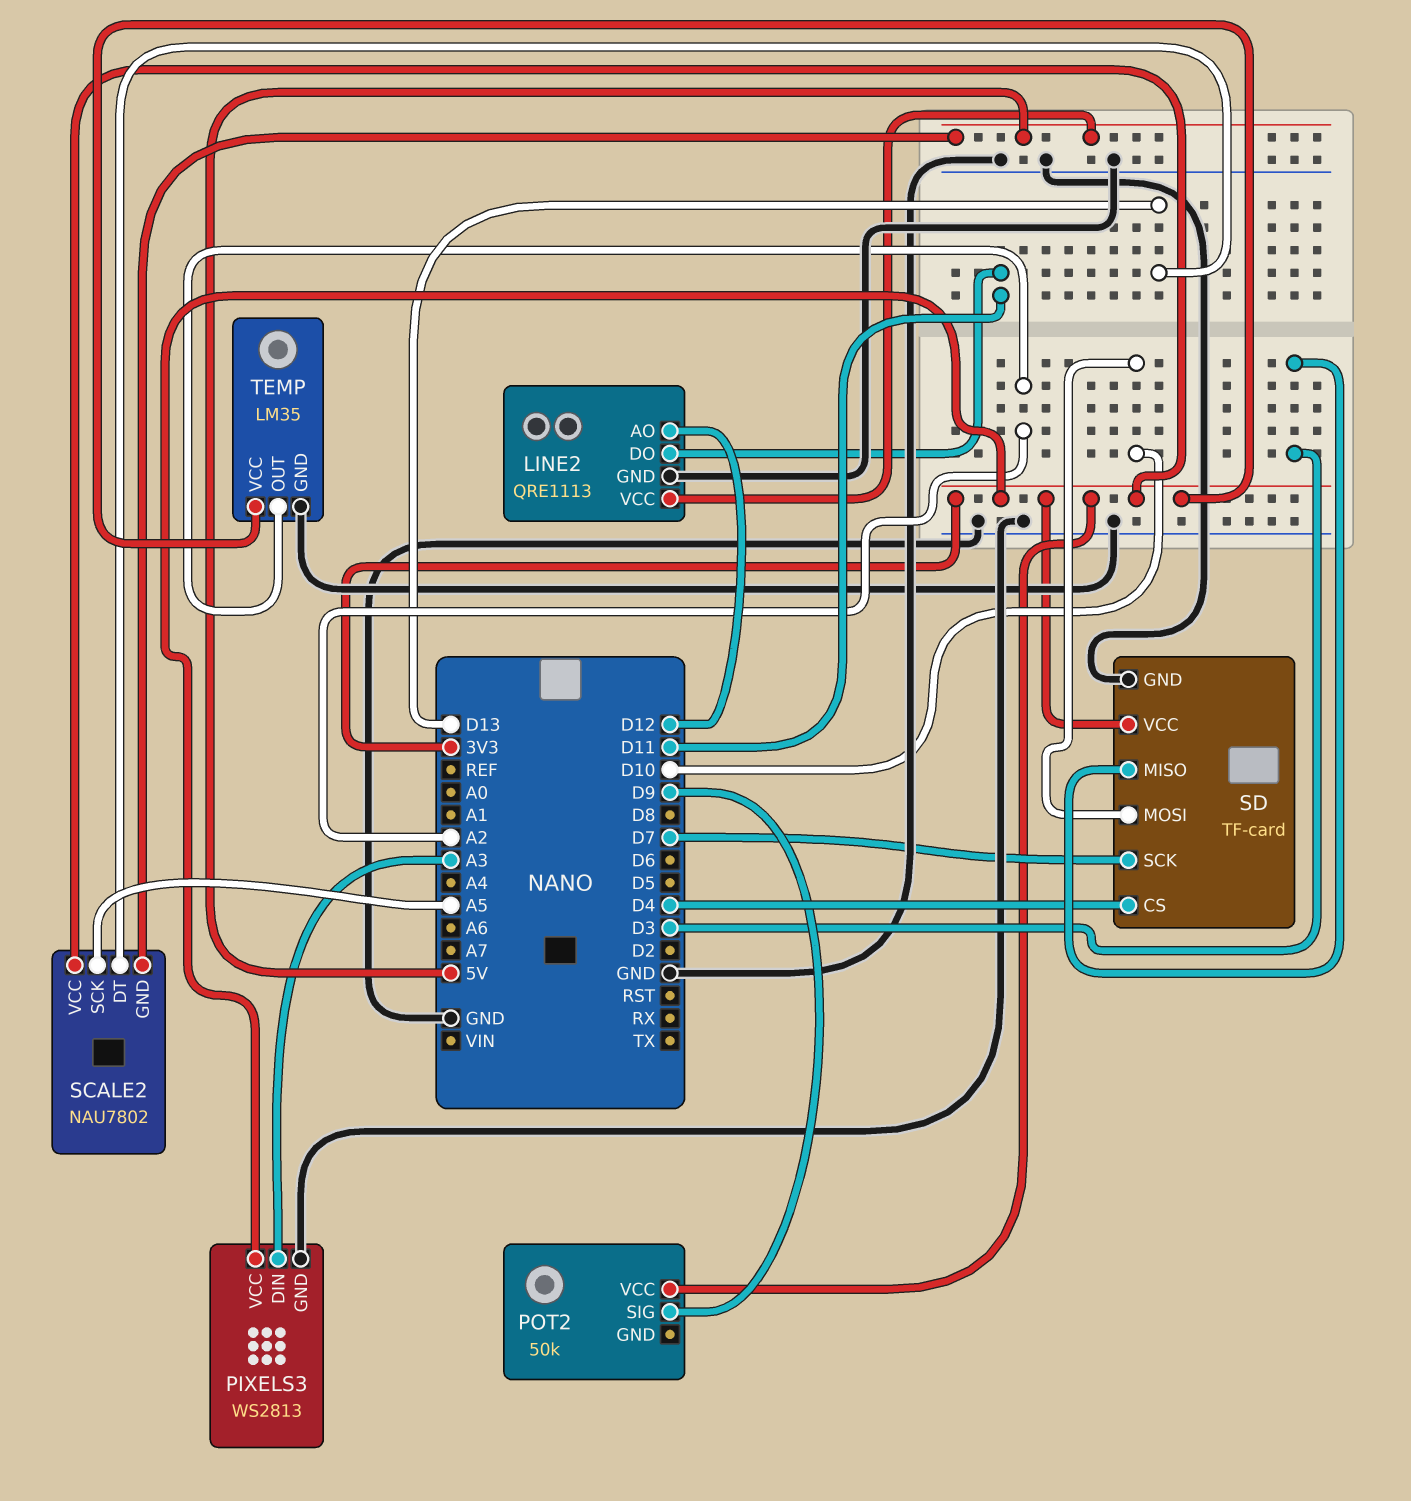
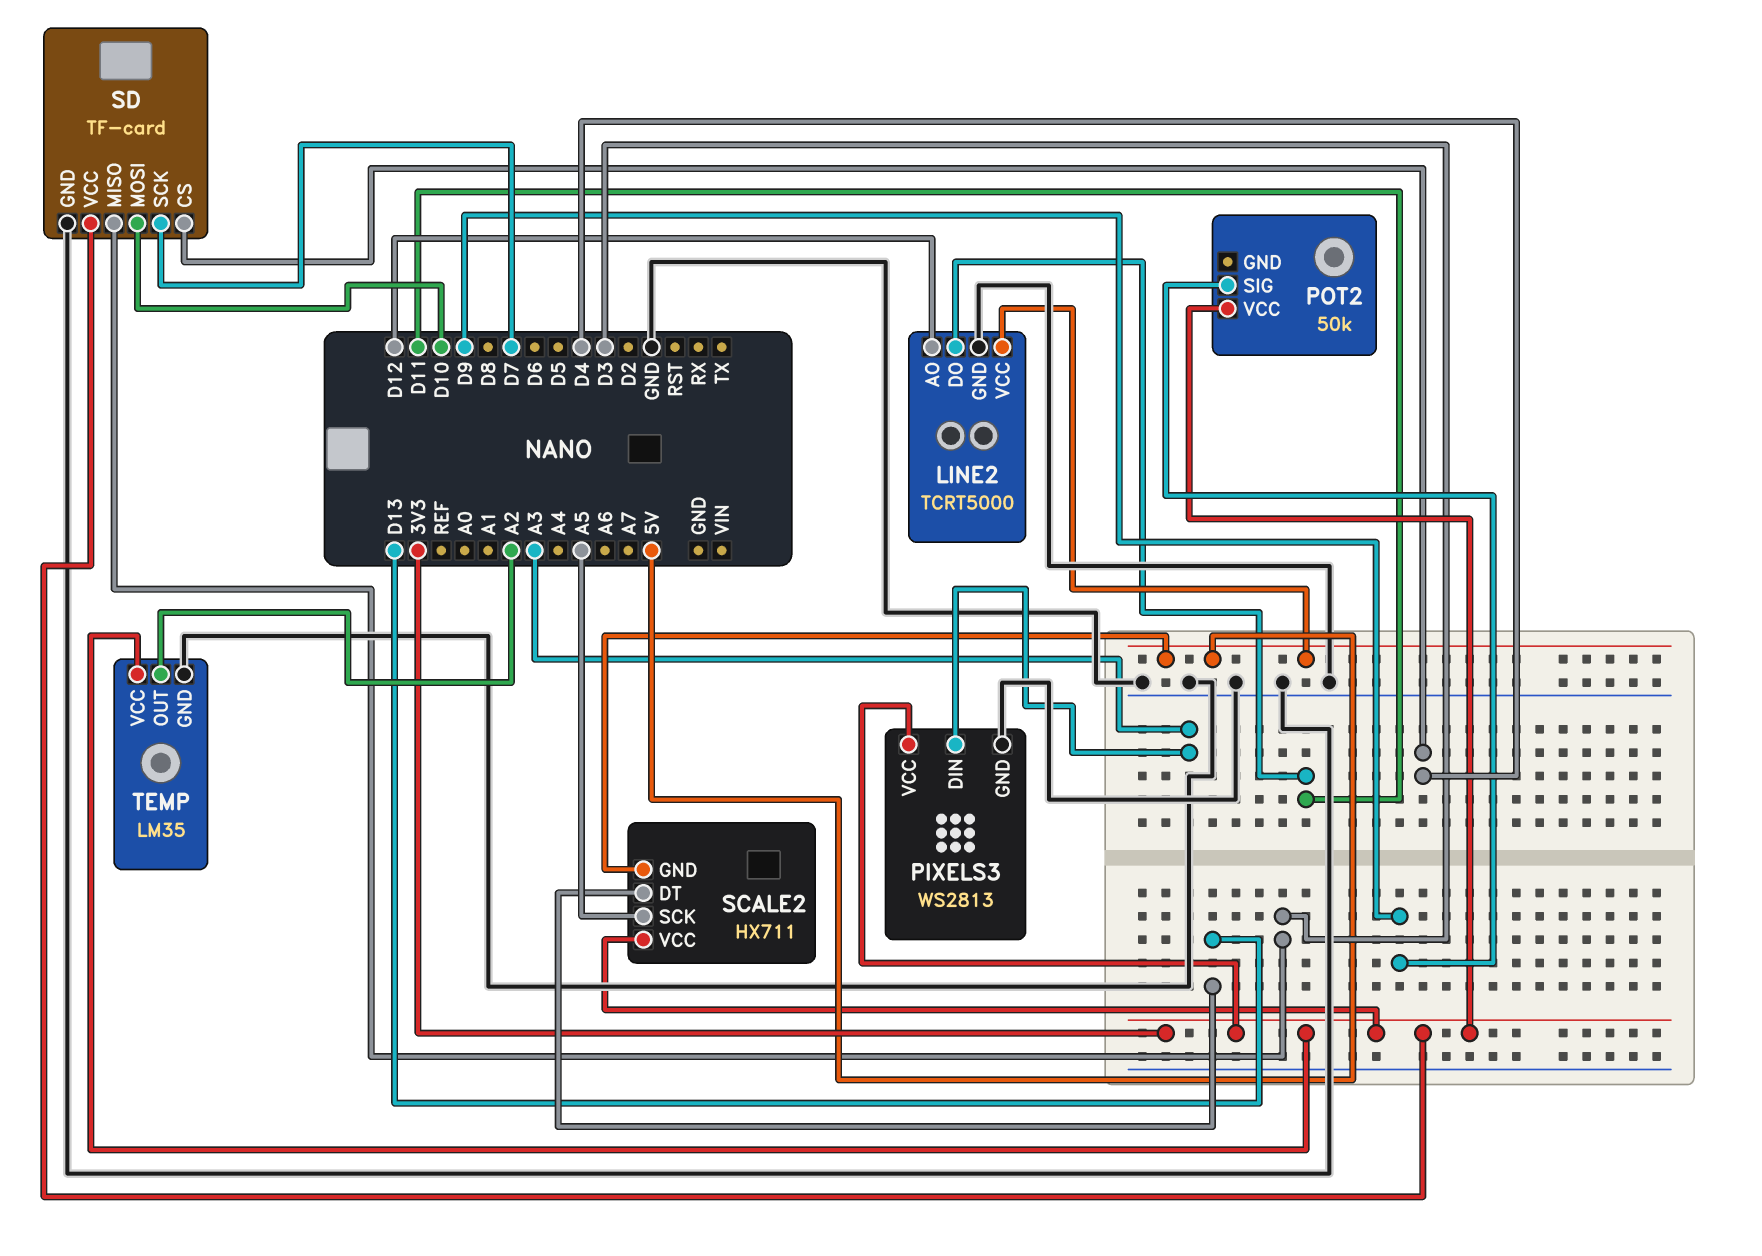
LINE2: QRE1113 -> TCRT5000
SCALE2: NAU7802 -> HX711

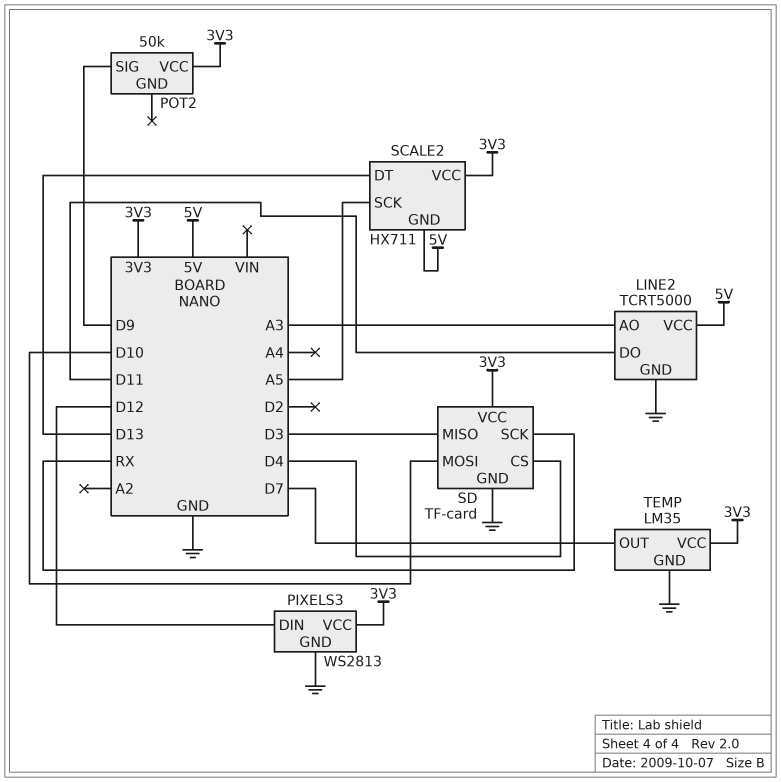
LINE2 pin AO: D12 -> A3
PIXELS3 pin DIN: A3 -> D12
SD pin SCK: D7 -> RX
TEMP pin OUT: A2 -> D7

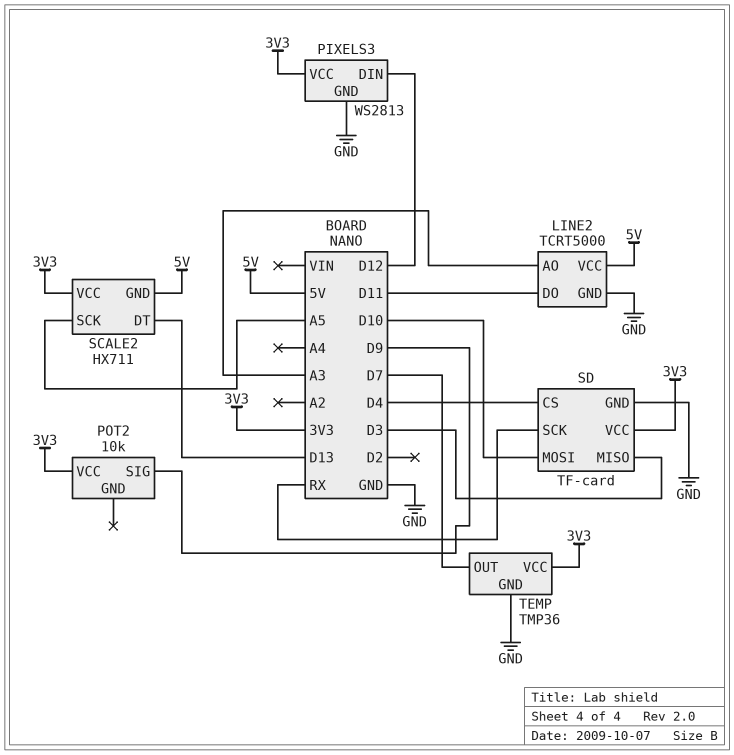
POT2: 50k -> 10k
TEMP: LM35 -> TMP36

